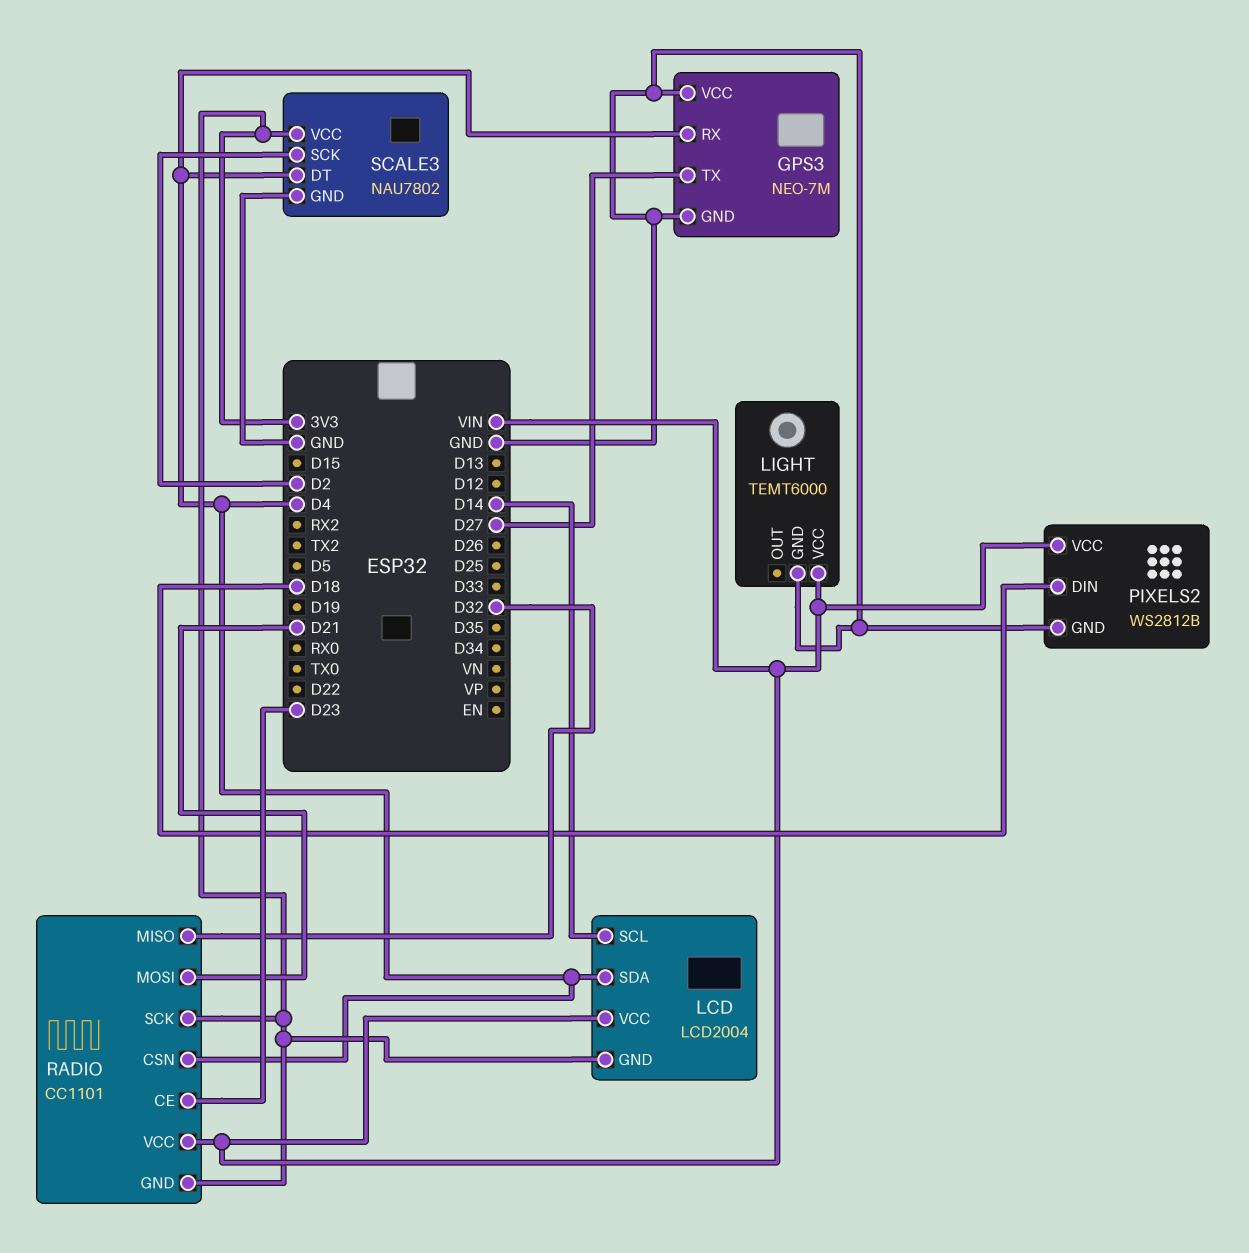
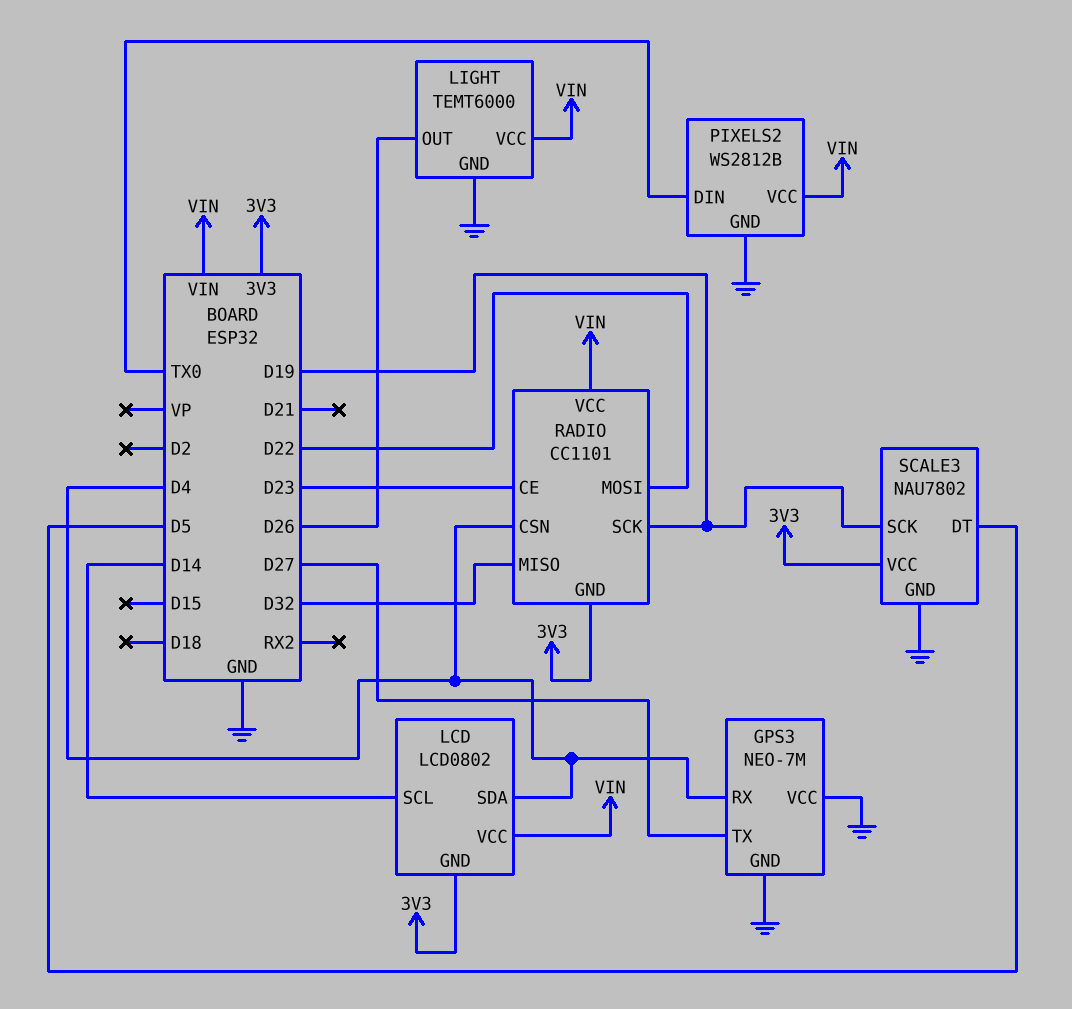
LCD: LCD2004 -> LCD0802
LIGHT pin OUT: none -> D26
PIXELS2 pin DIN: D18 -> TX0
RADIO pin MOSI: D21 -> D22
RADIO pin SCK: 3V3 -> D19
SCALE3 pin DT: D4 -> D5
SCALE3 pin SCK: D2 -> D19

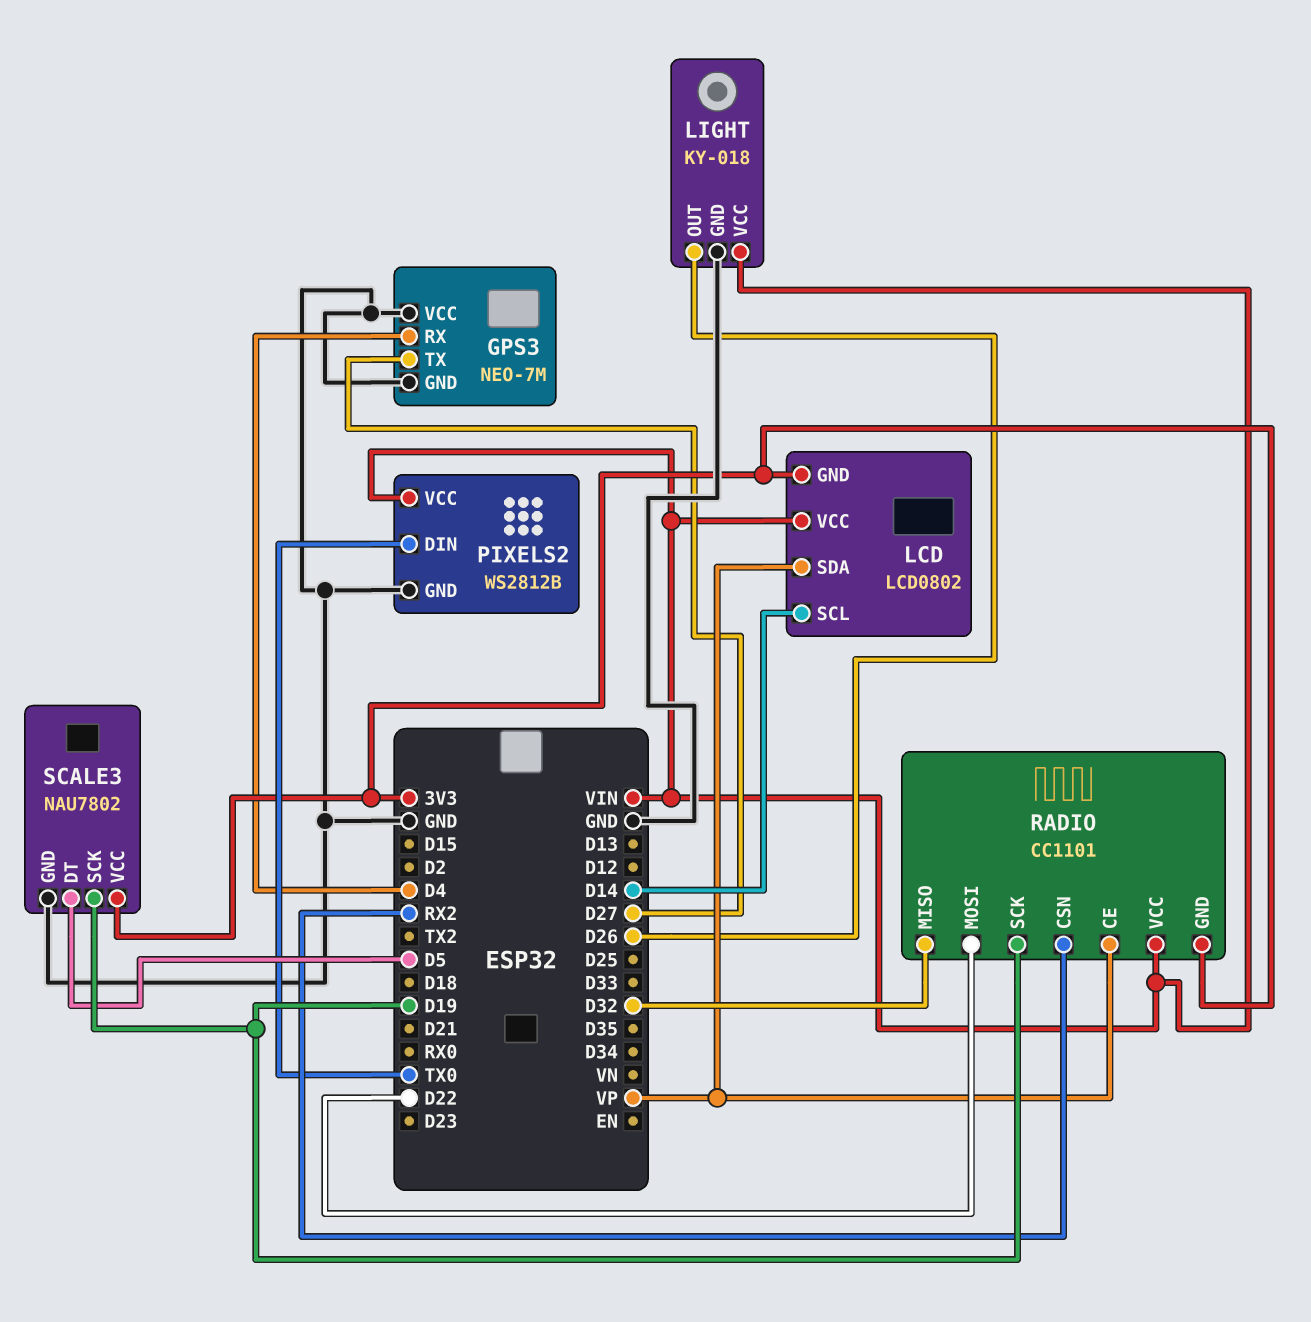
LCD pin SDA: D4 -> VP
LIGHT: TEMT6000 -> KY-018
RADIO pin CE: D23 -> VP
RADIO pin CSN: D4 -> RX2

